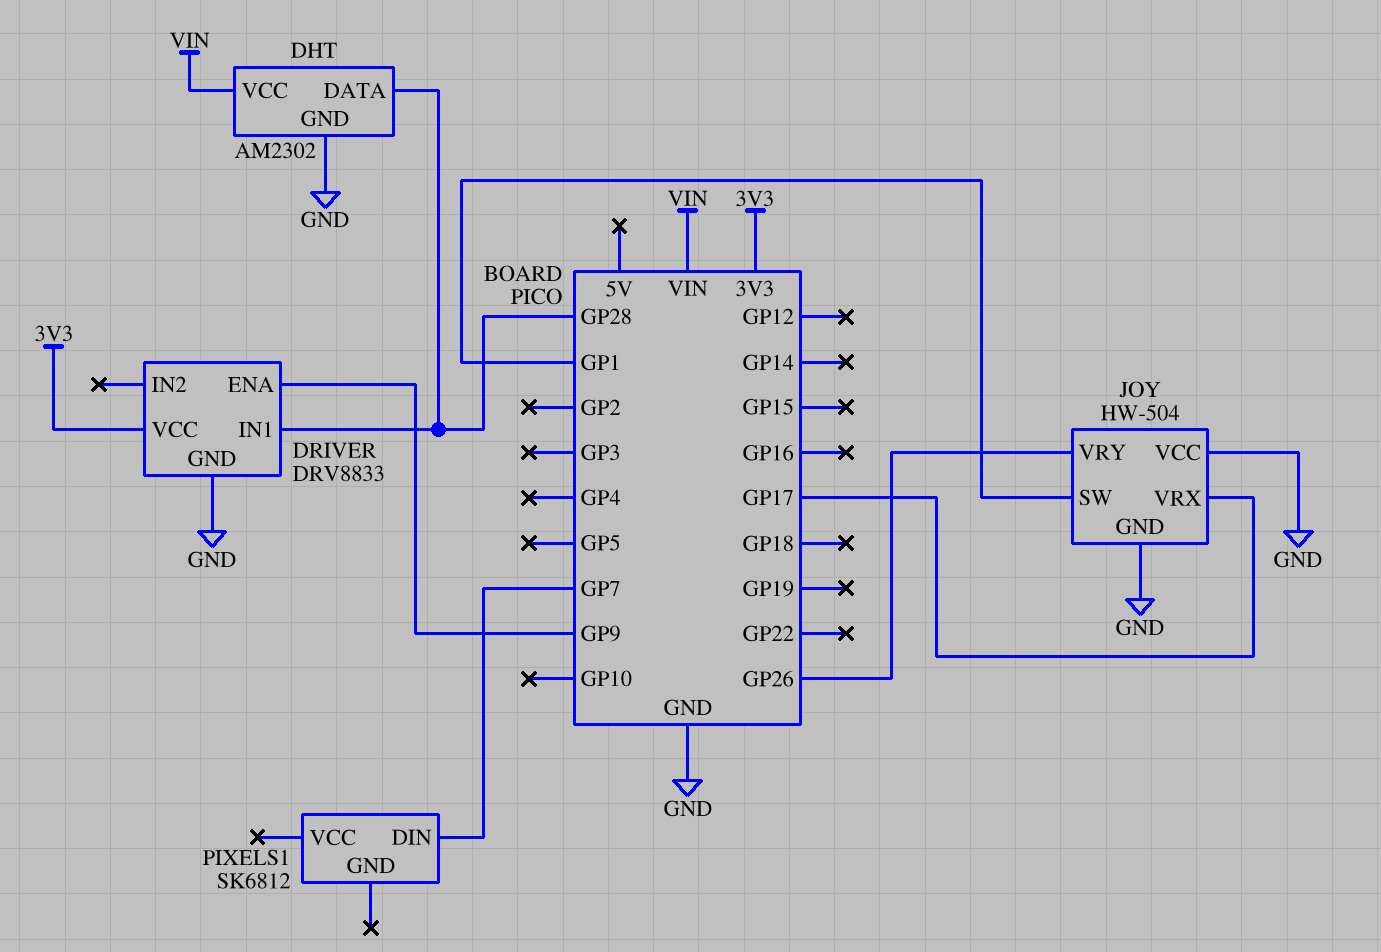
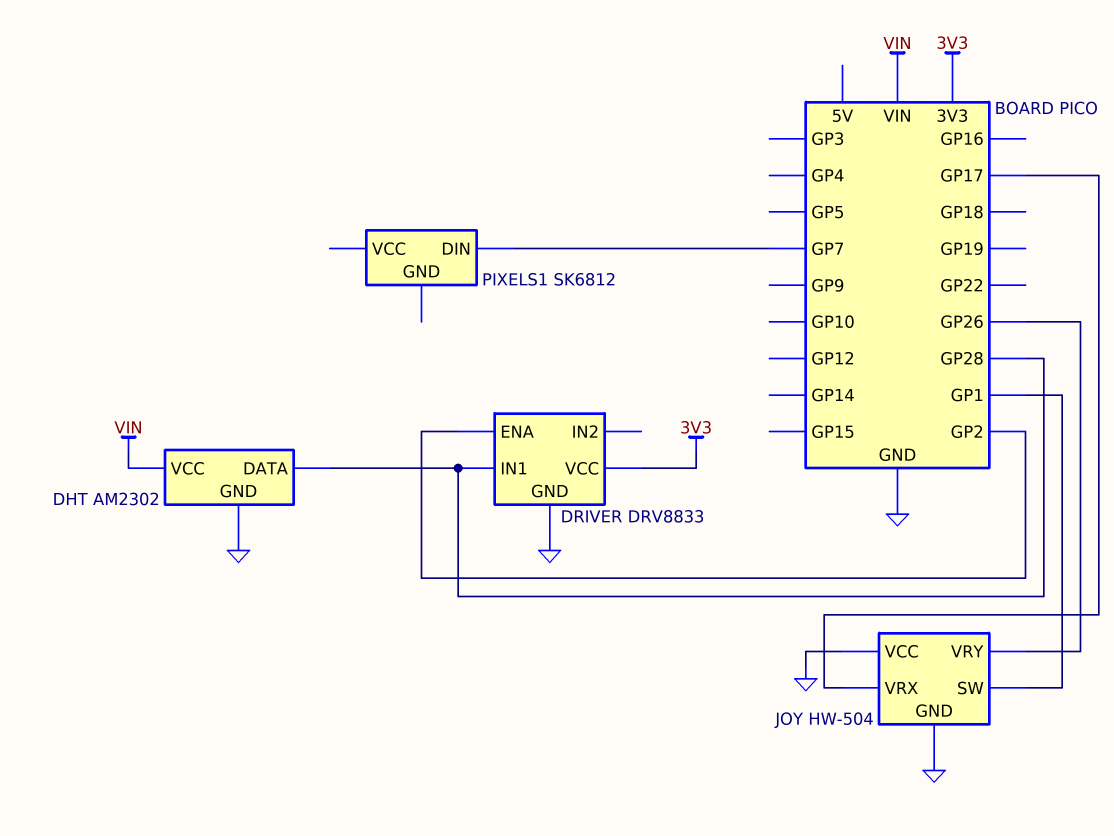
DRIVER pin ENA: GP9 -> GP2

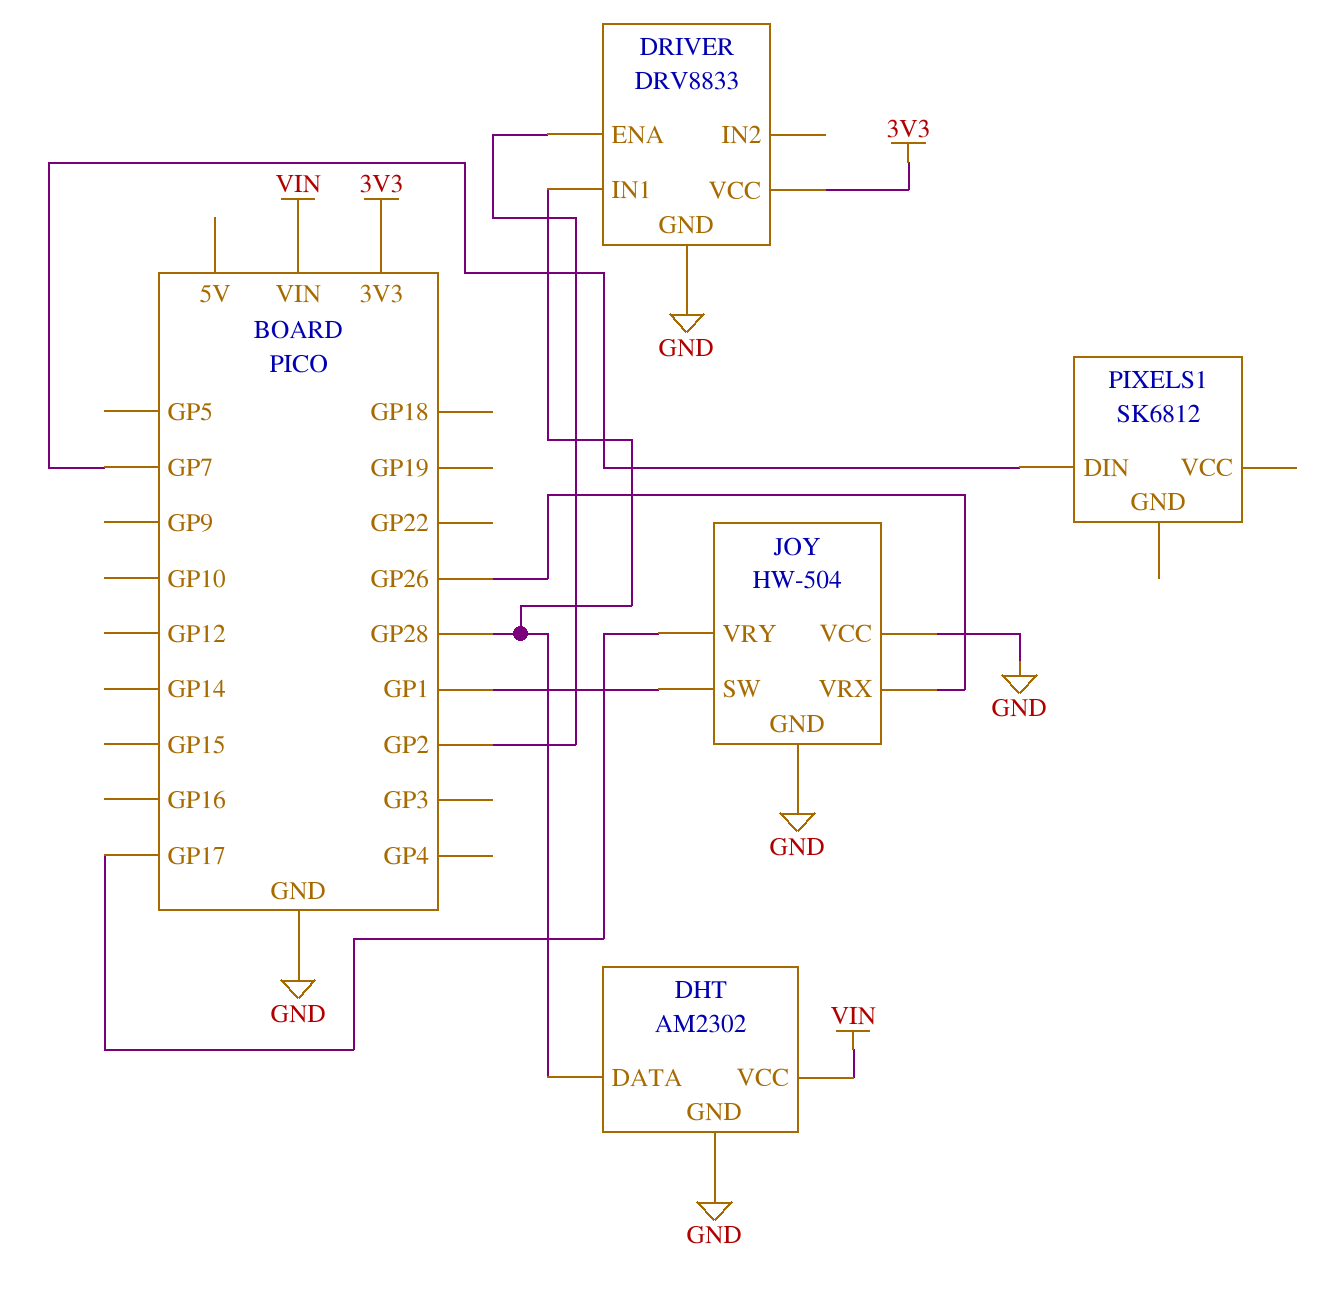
JOY pin VRX: GP17 -> GP26
JOY pin VRY: GP26 -> GP17

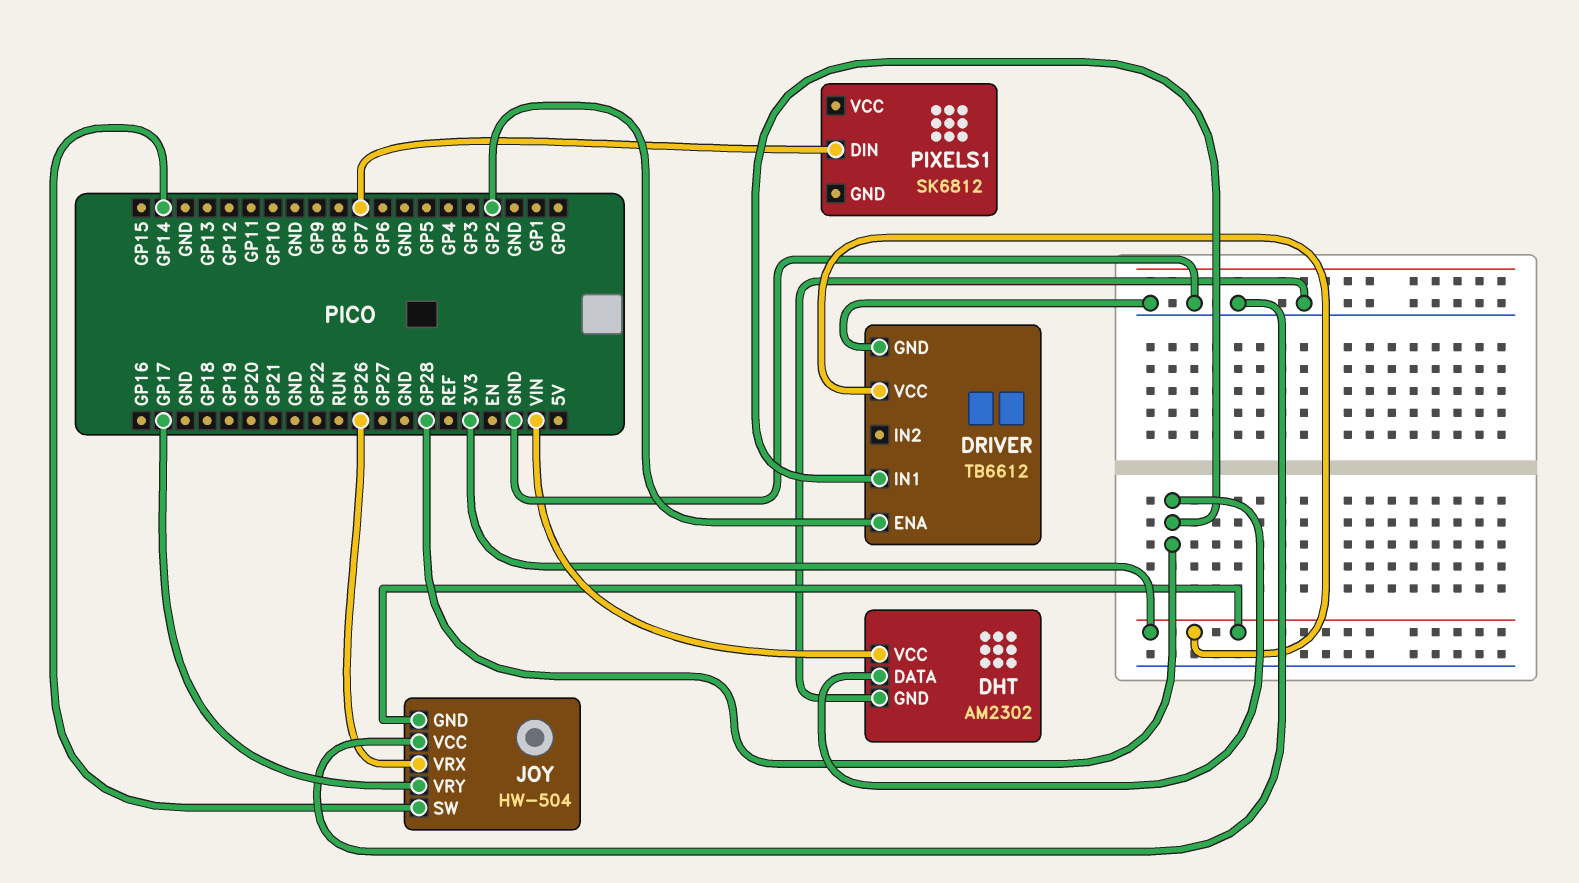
DRIVER: DRV8833 -> TB6612
JOY pin GND: GND -> 3V3
JOY pin SW: GP1 -> GP14

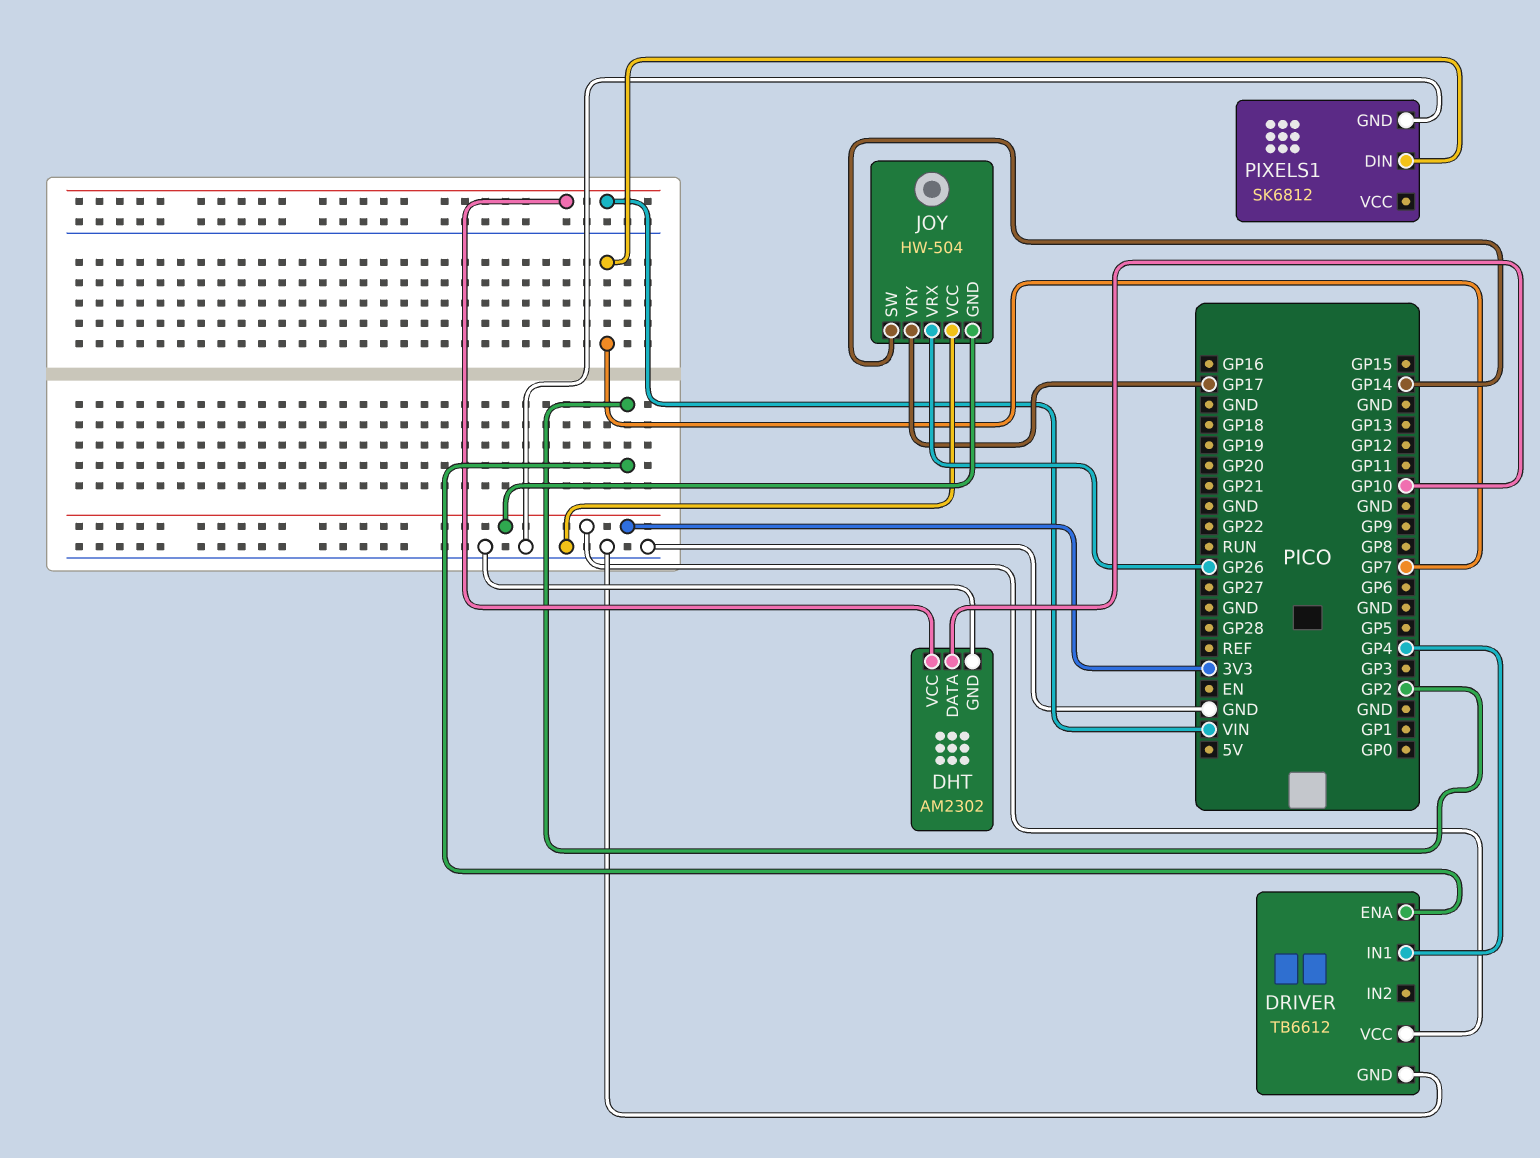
DHT pin DATA: GP28 -> GP10
DRIVER pin IN1: GP28 -> GP4
PIXELS1 pin GND: none -> GND

